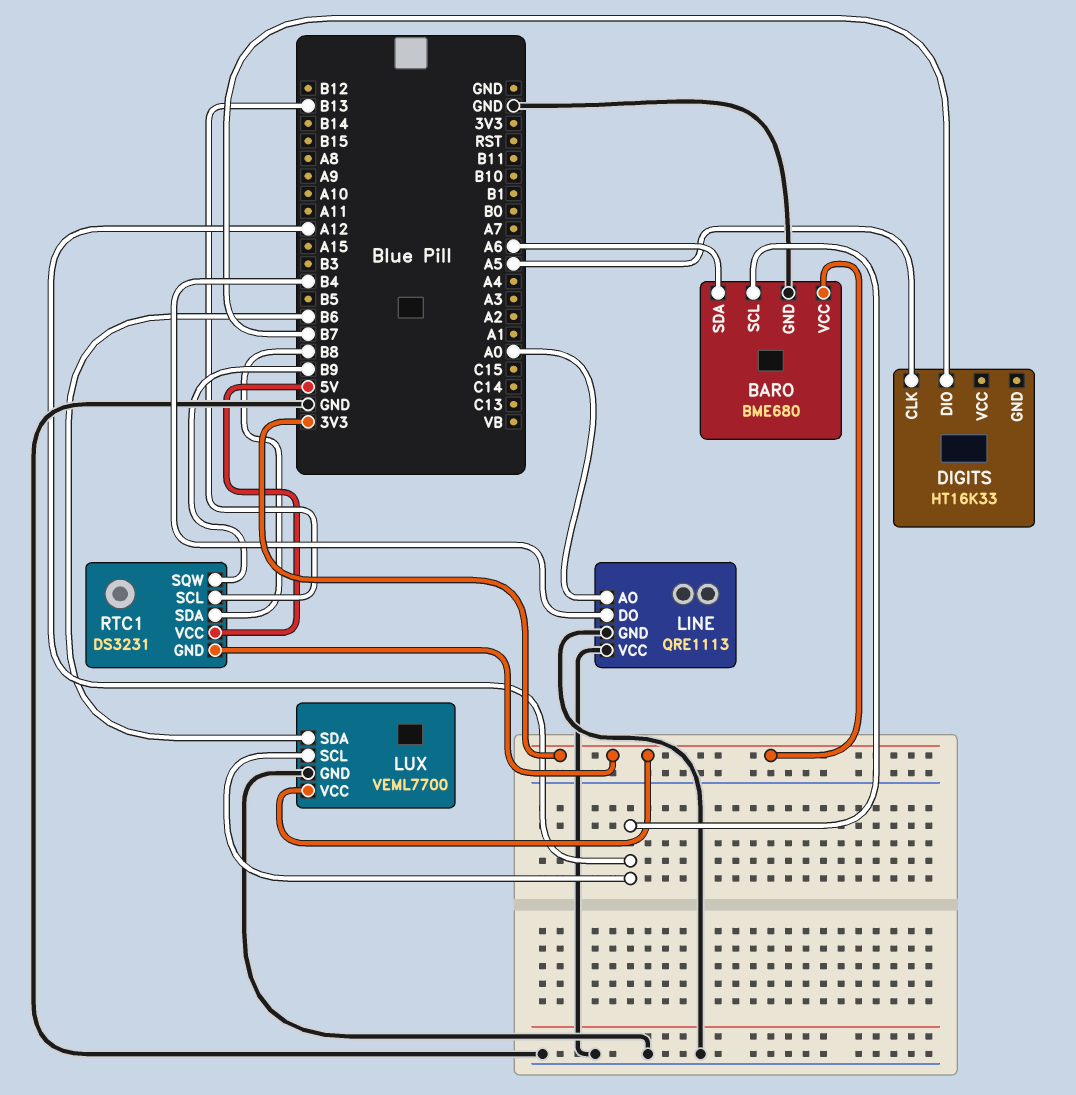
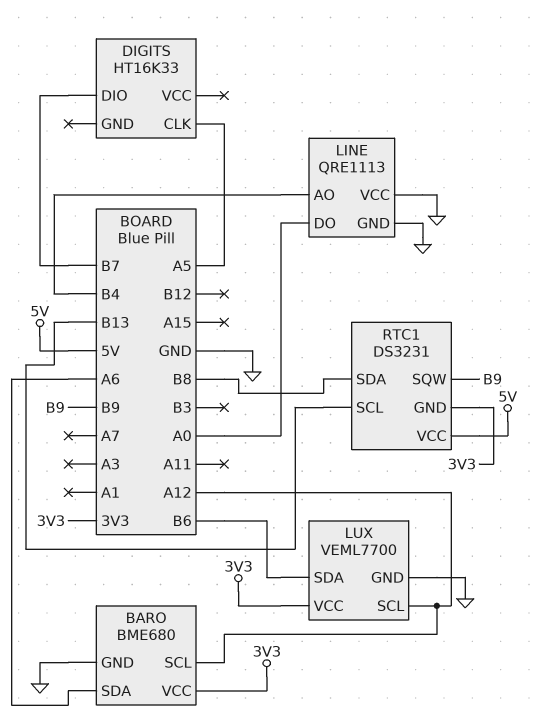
LINE pin AO: A0 -> B4
LINE pin DO: B4 -> A0

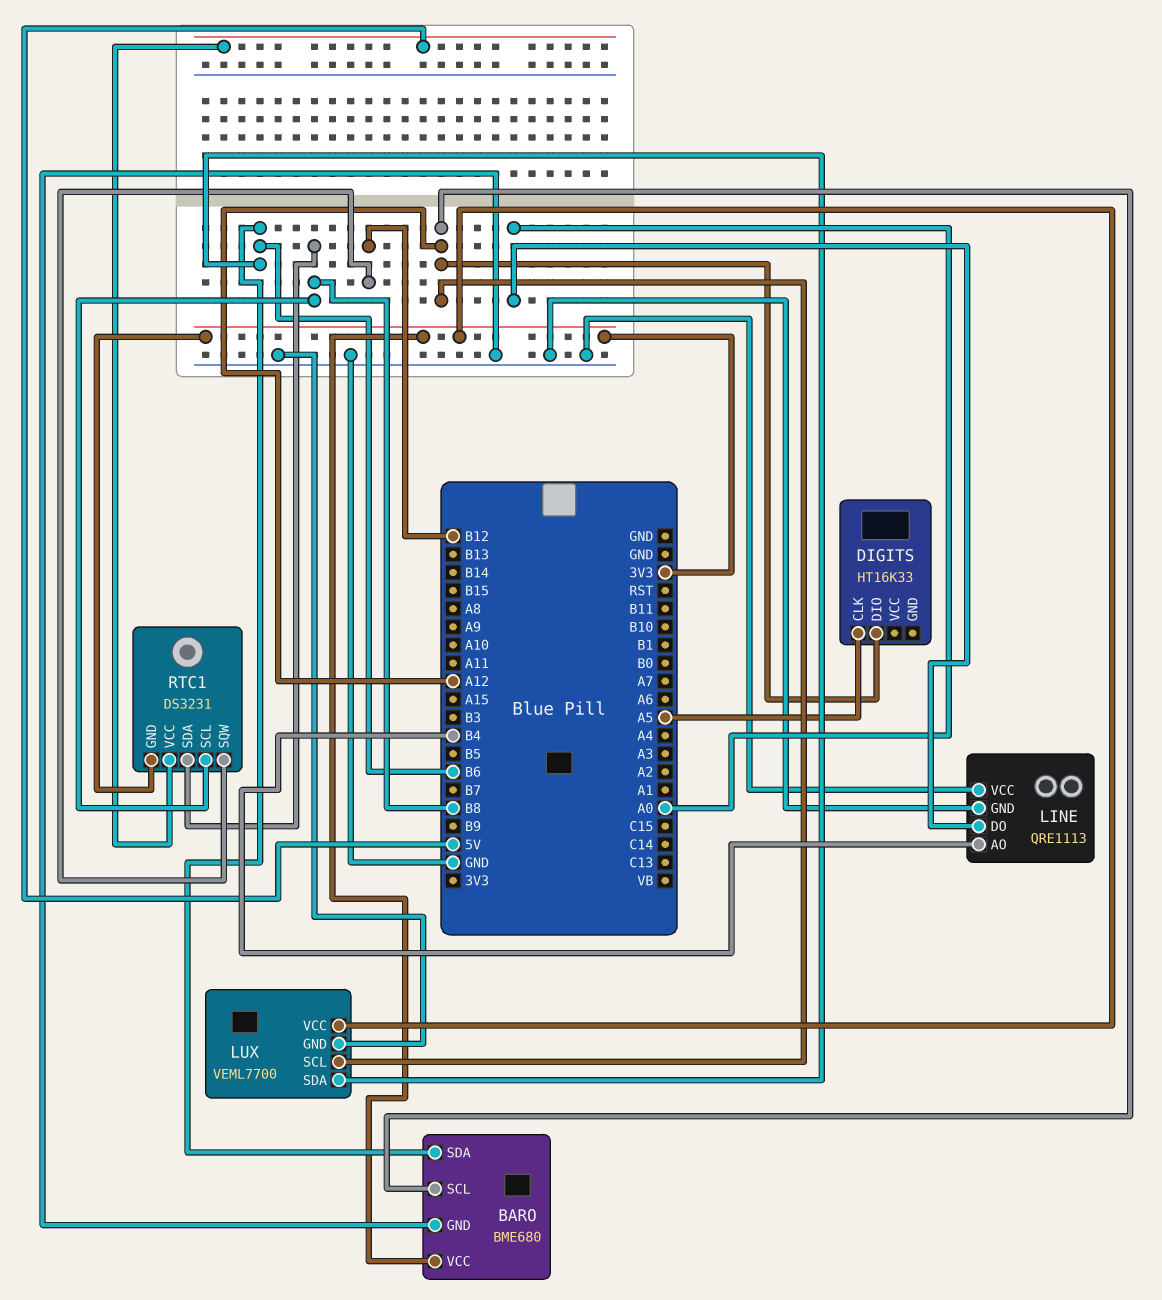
BARO pin SDA: A6 -> B6
DIGITS pin DIO: B7 -> A12
RTC1 pin SCL: B13 -> B8
RTC1 pin SQW: B9 -> B12

